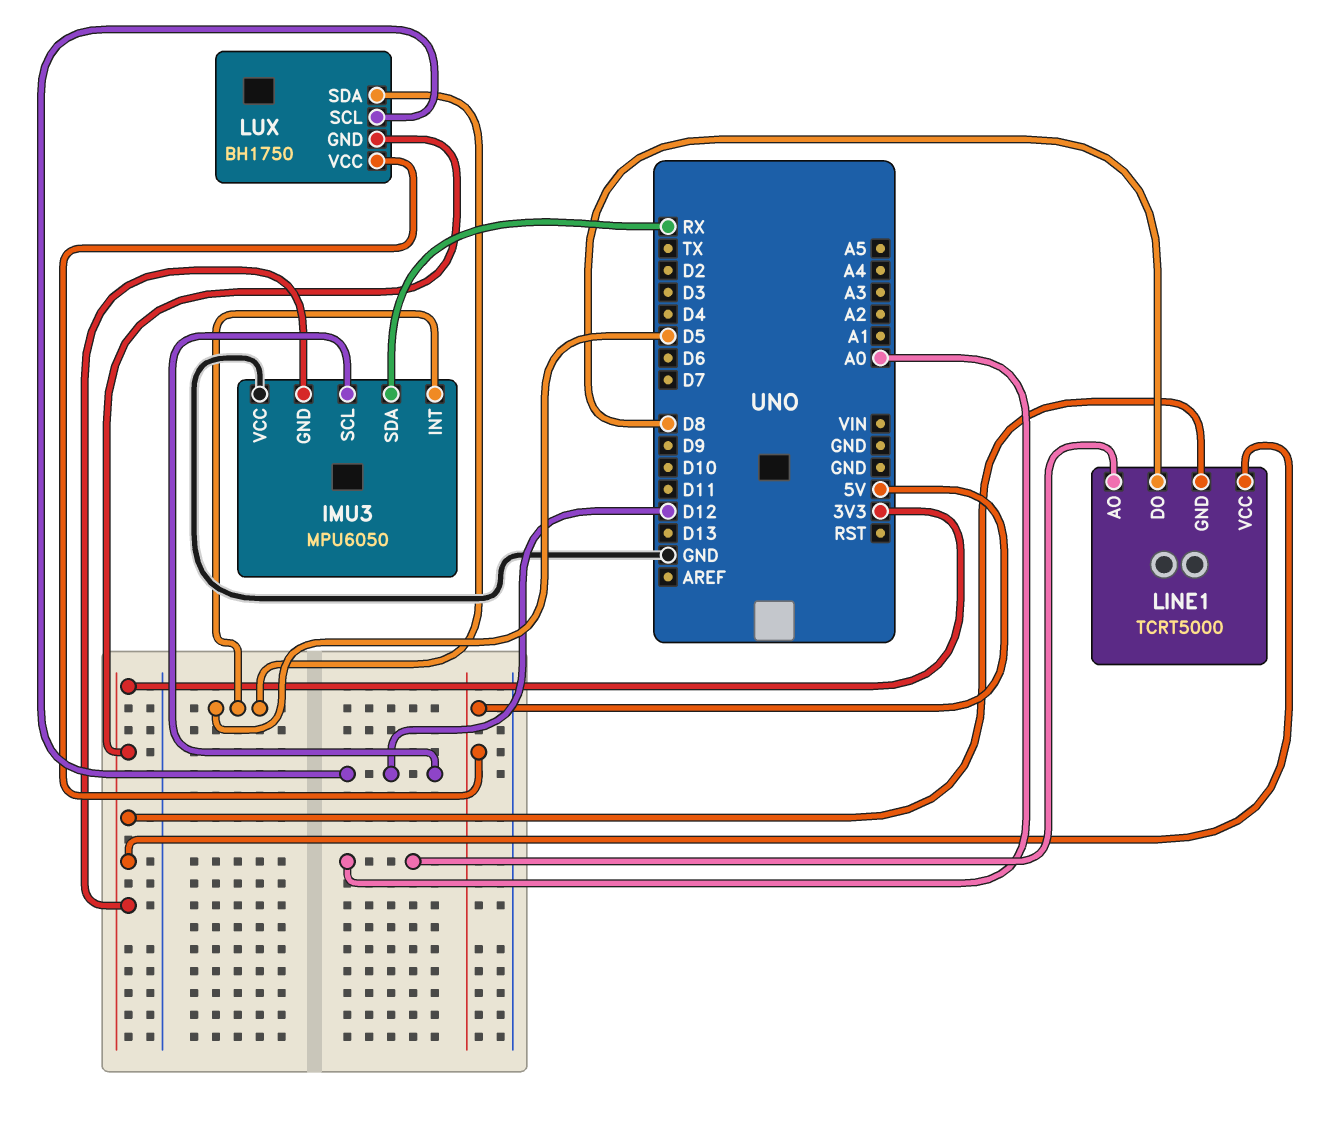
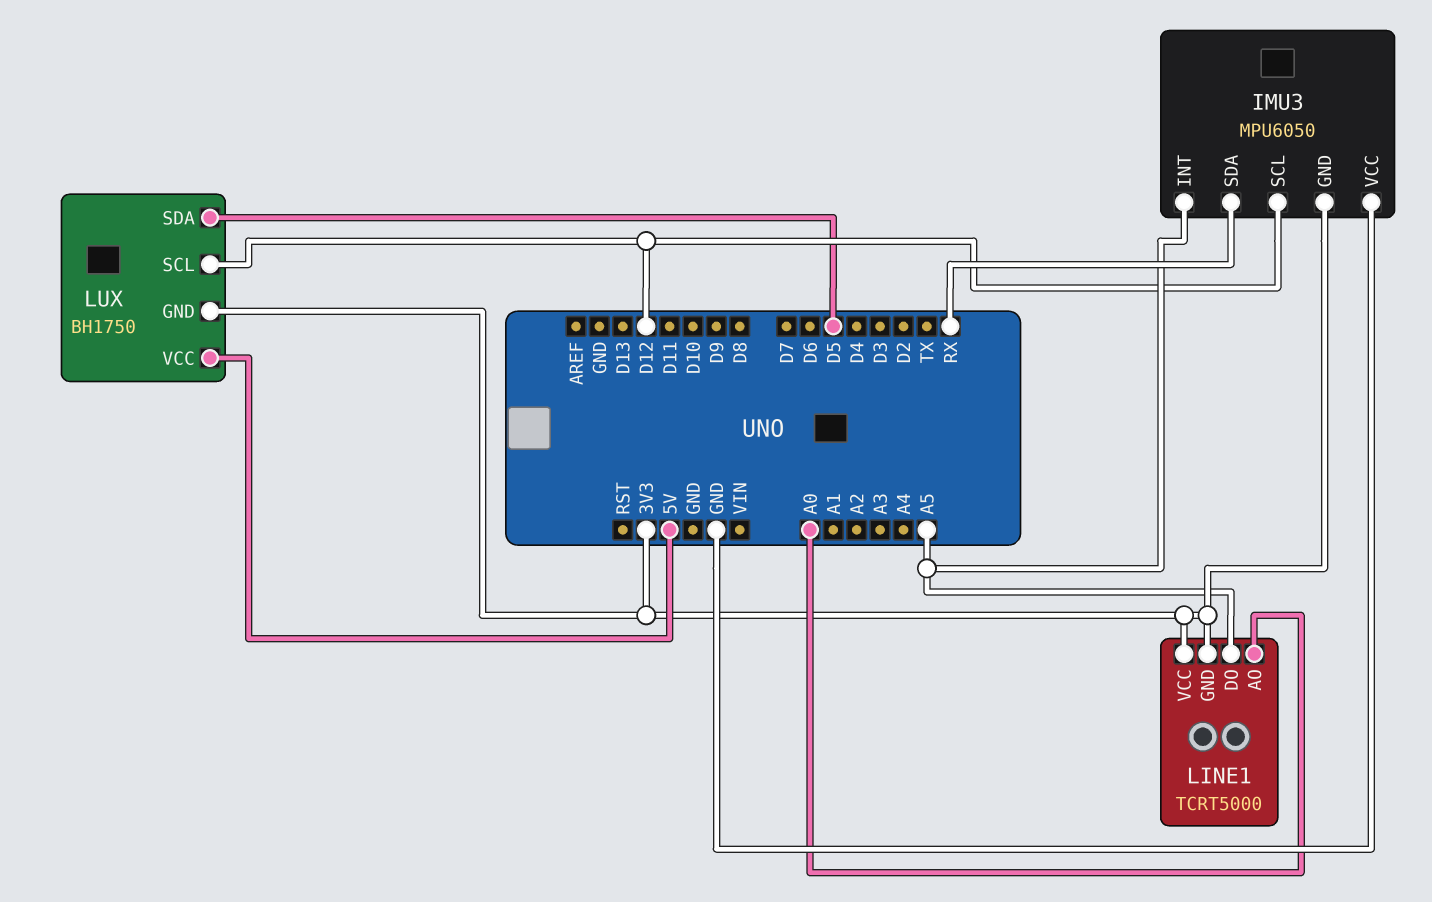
IMU3 pin INT: D5 -> A5
LINE1 pin DO: D8 -> A5

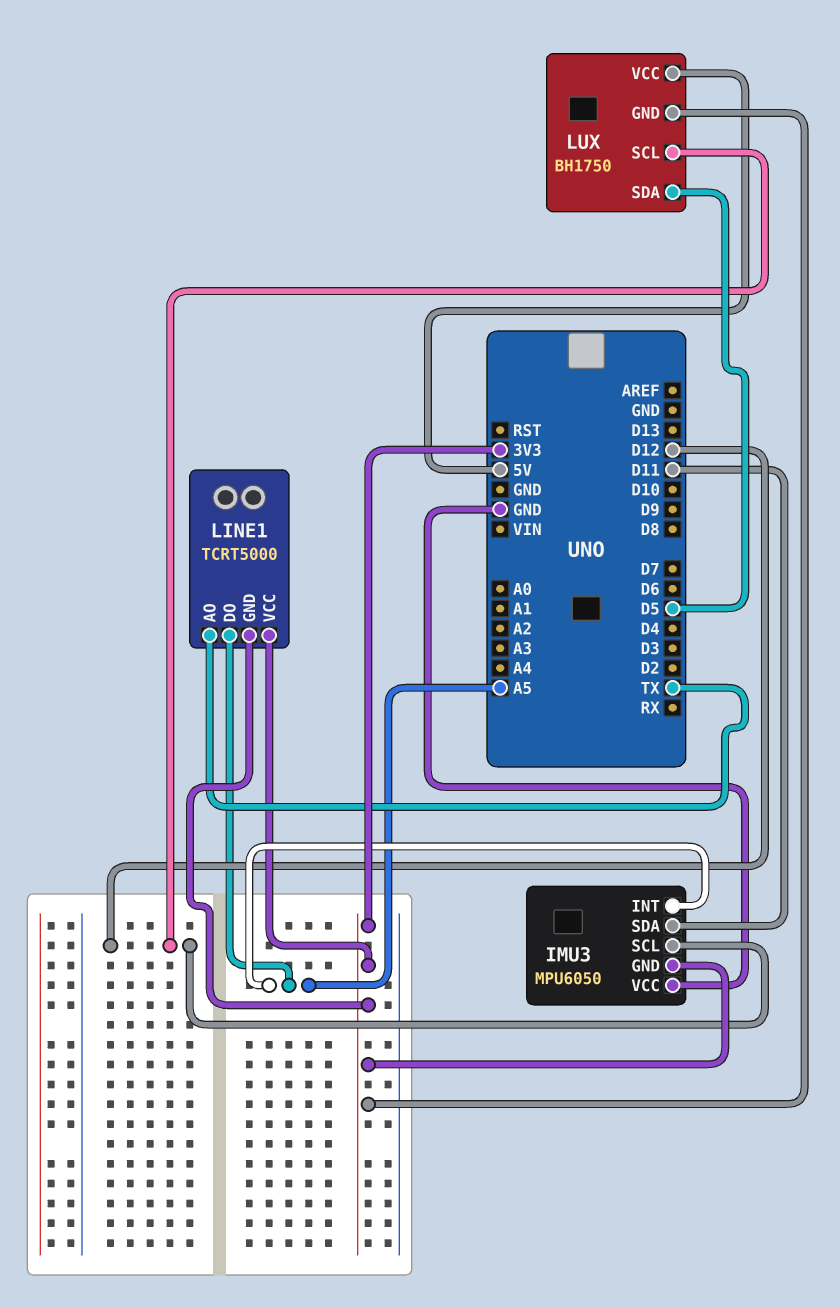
IMU3 pin SDA: RX -> D11
LINE1 pin AO: A0 -> TX

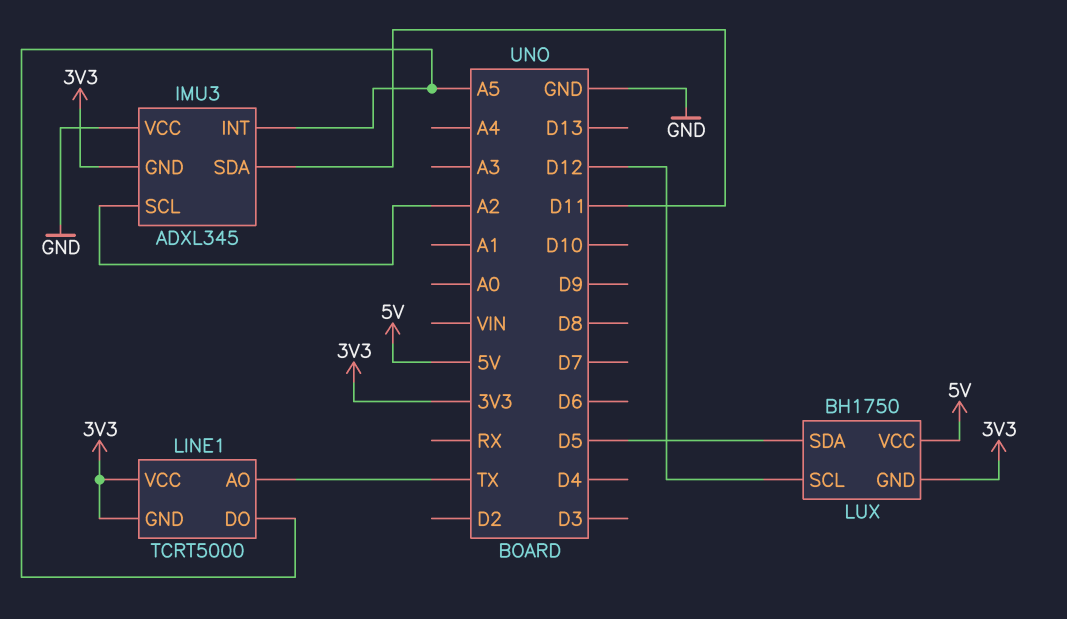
IMU3: MPU6050 -> ADXL345
IMU3 pin SCL: D12 -> A2

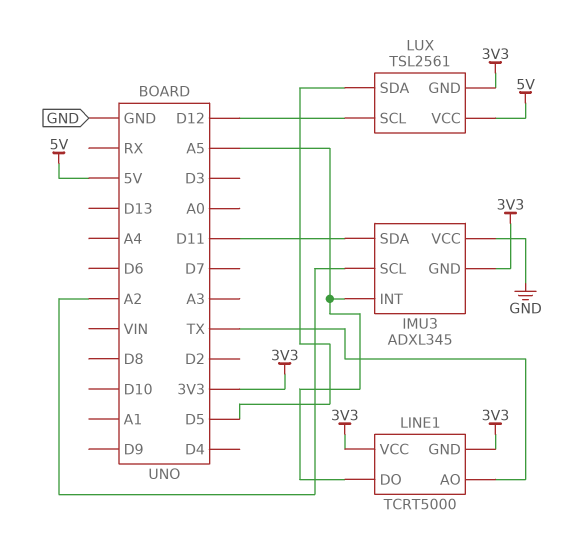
LUX: BH1750 -> TSL2561

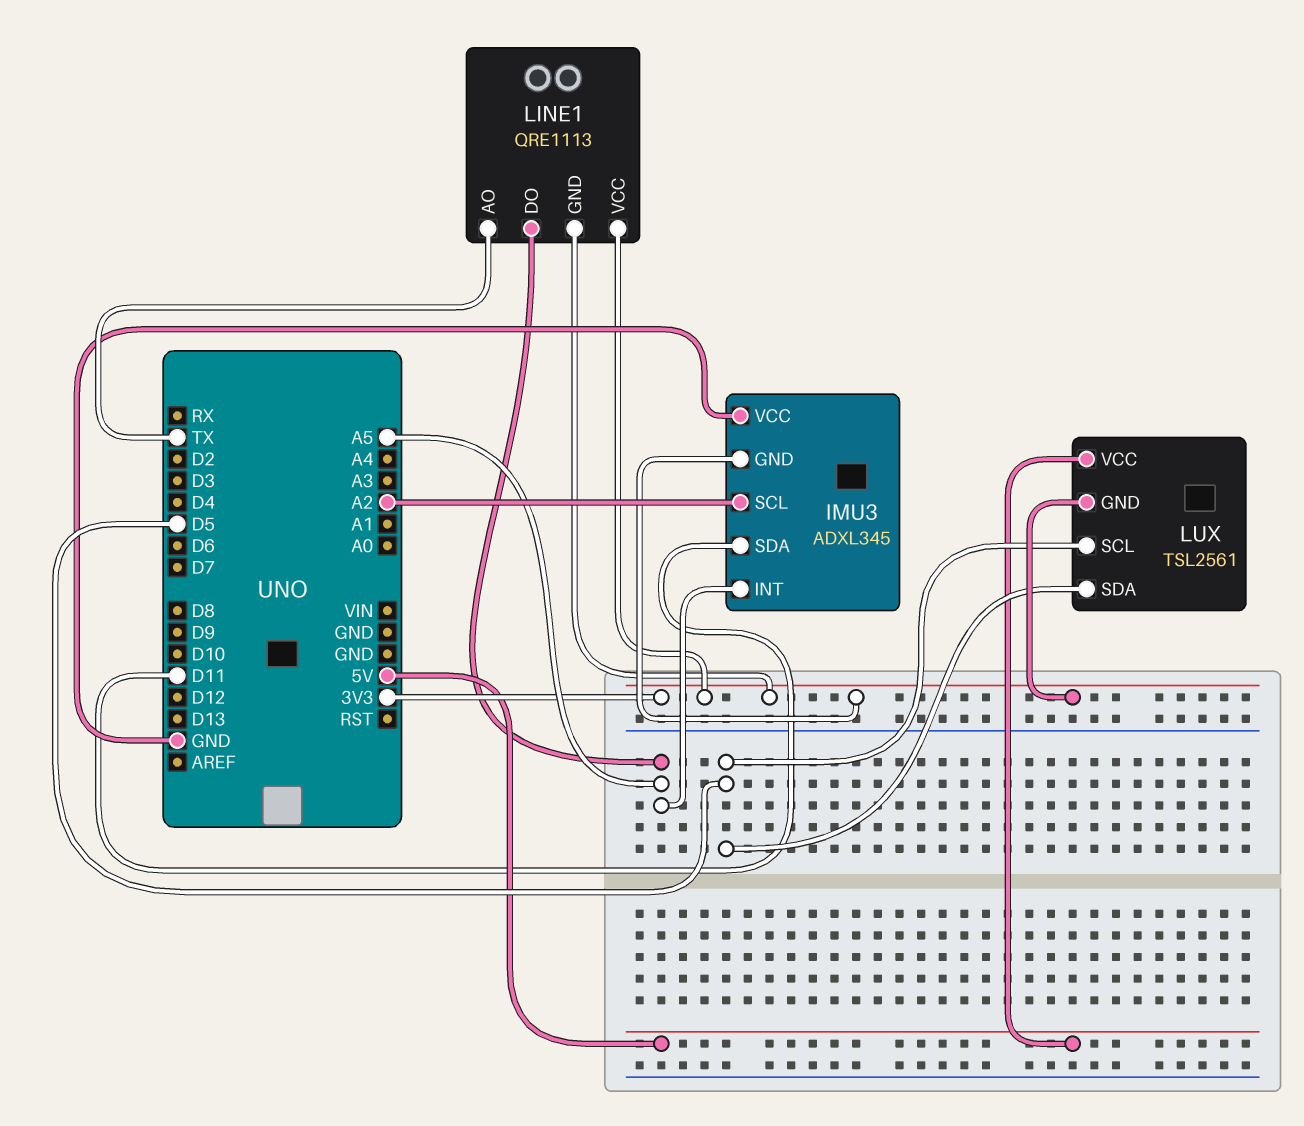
LINE1: TCRT5000 -> QRE1113
LUX pin SCL: D12 -> D5

